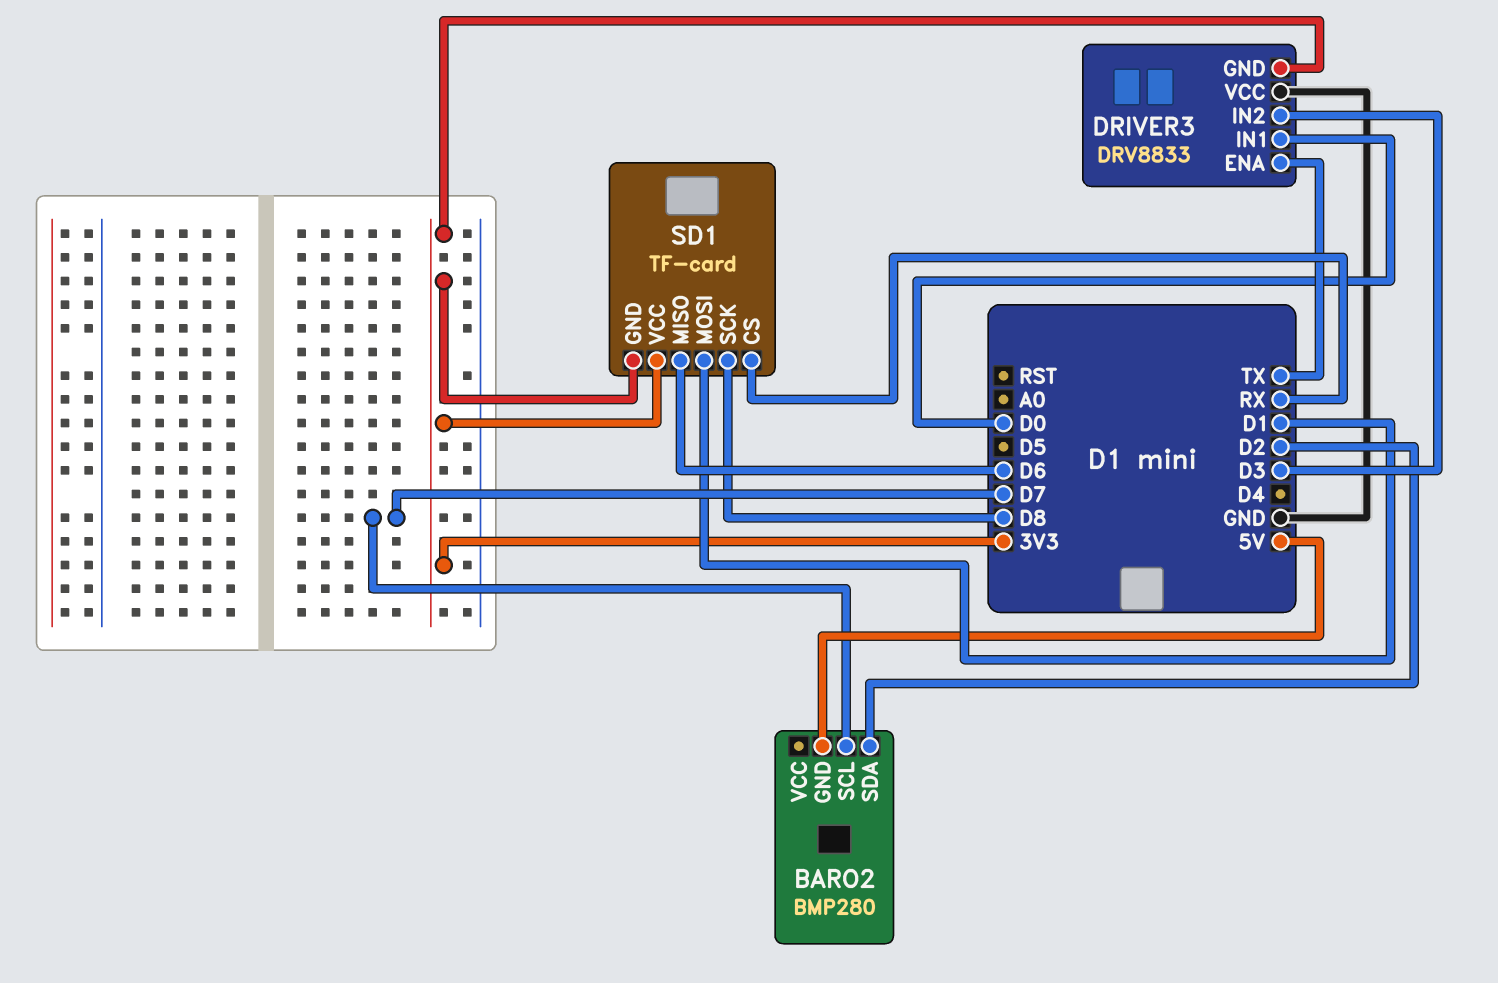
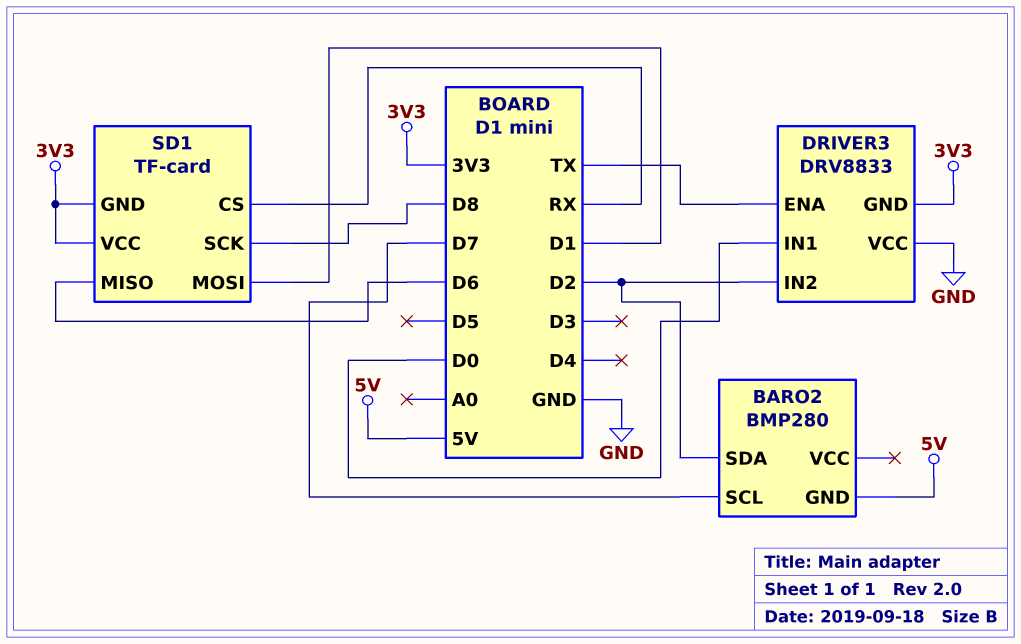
DRIVER3 pin IN2: D3 -> D2

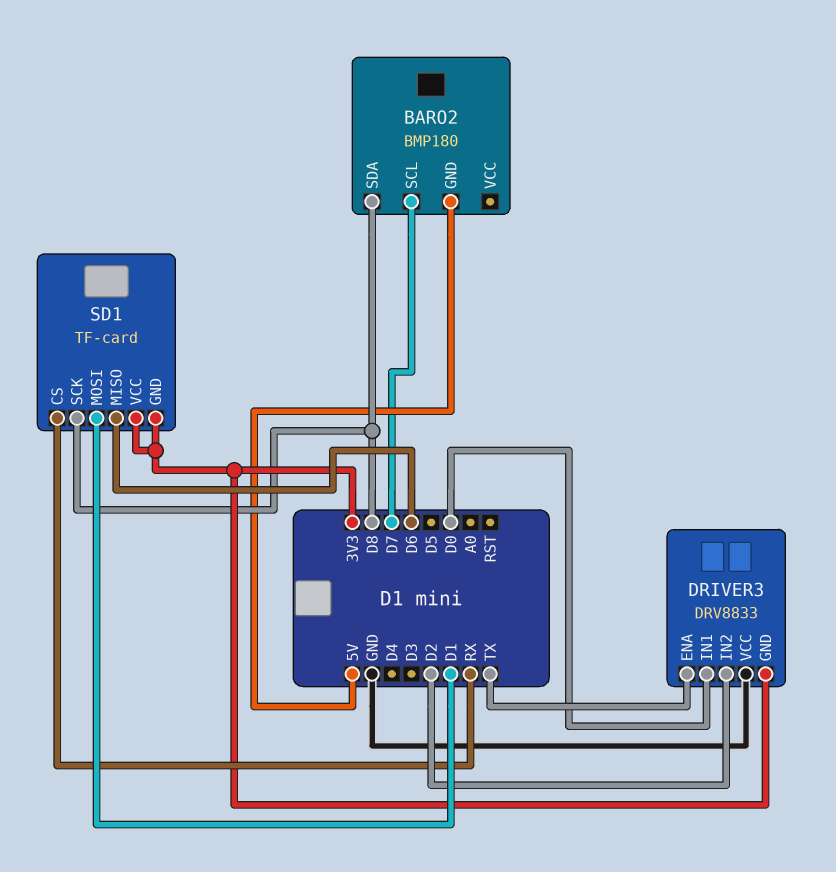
BARO2: BMP280 -> BMP180
BARO2 pin SDA: D2 -> D8

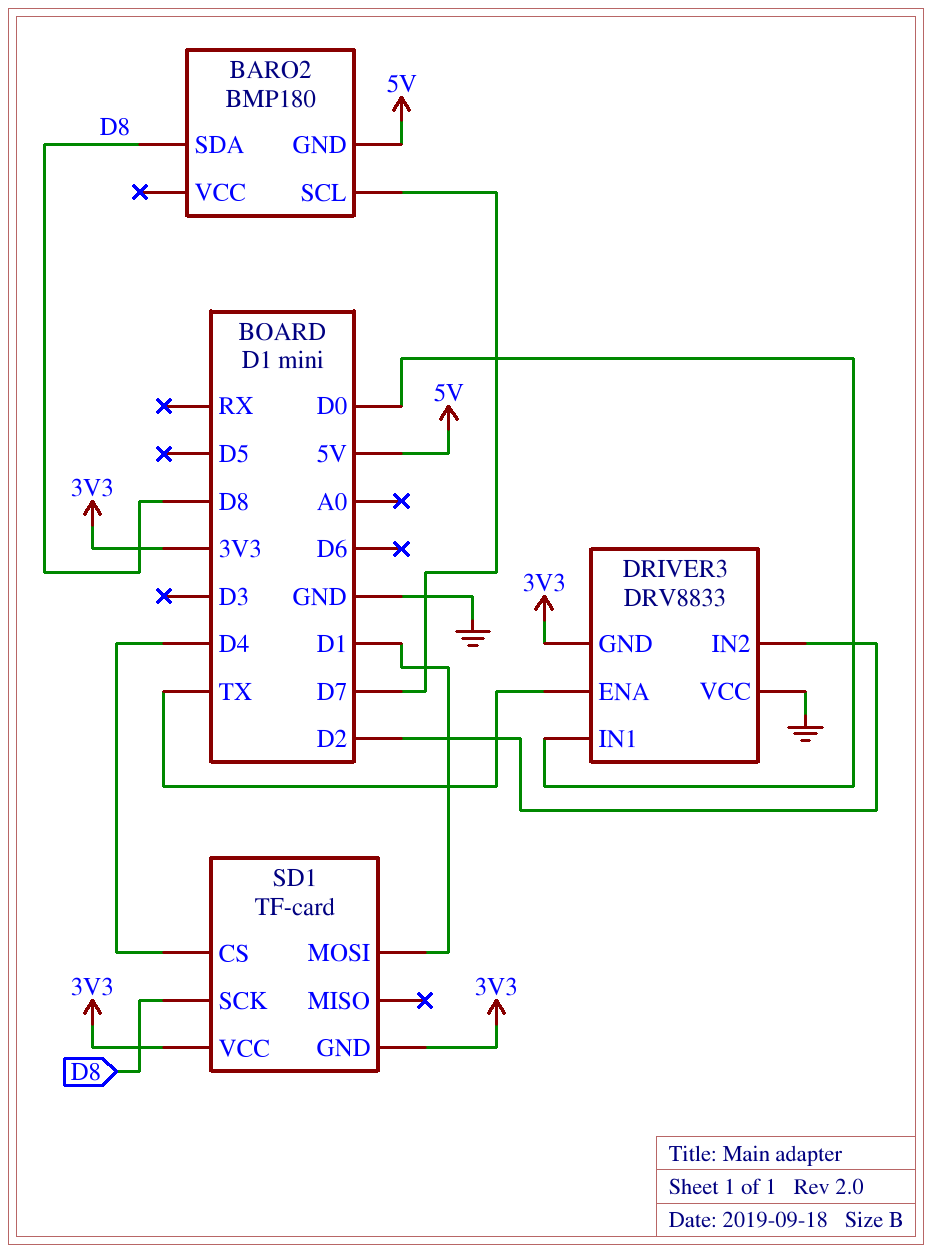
SD1 pin CS: RX -> D4
SD1 pin MISO: D6 -> none

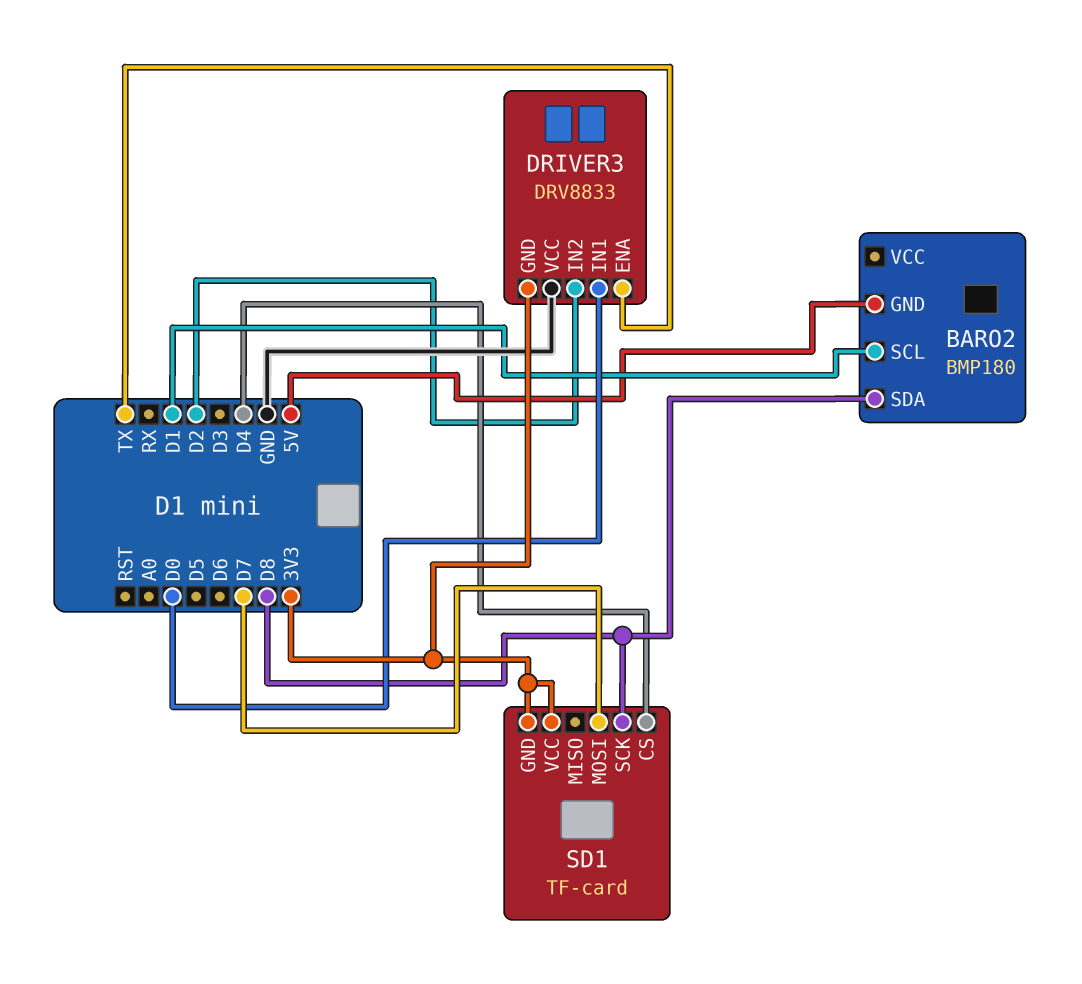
BARO2 pin SCL: D7 -> D1
SD1 pin MOSI: D1 -> D7

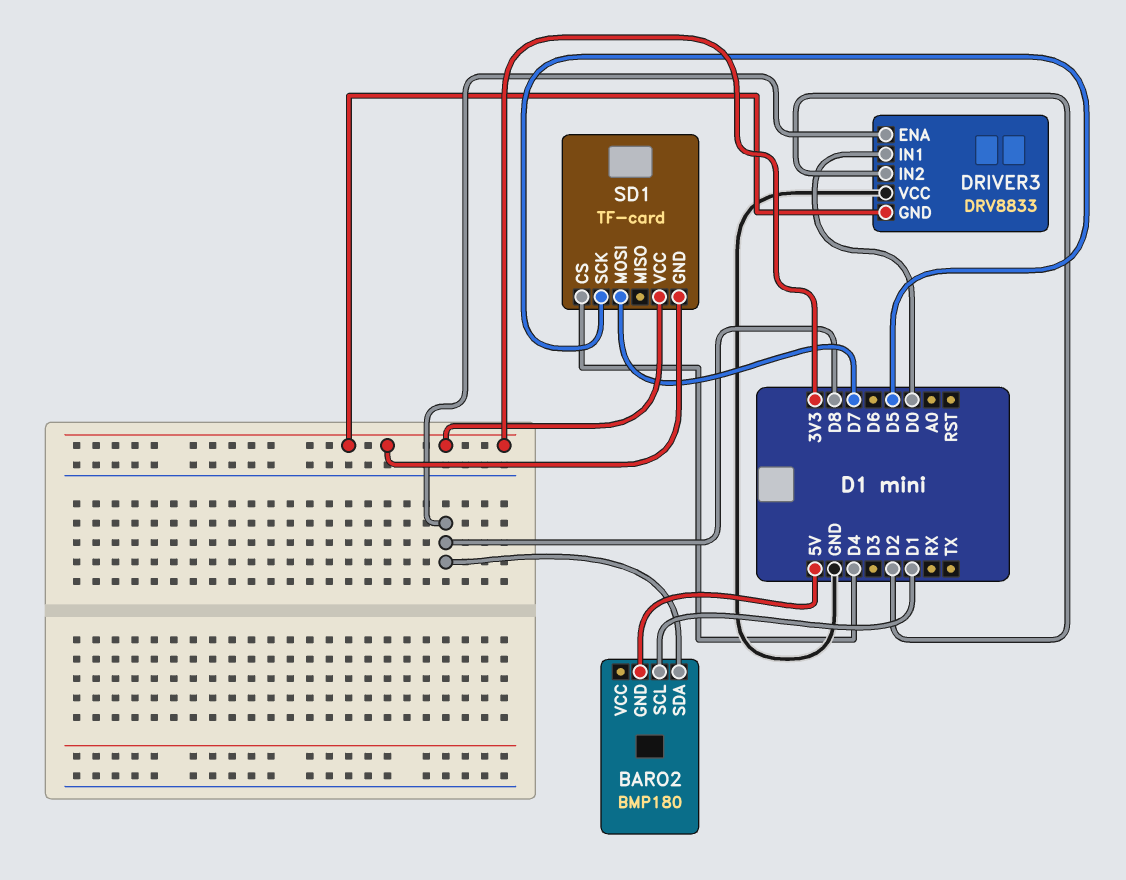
DRIVER3 pin ENA: TX -> D8
SD1 pin SCK: D8 -> D5

